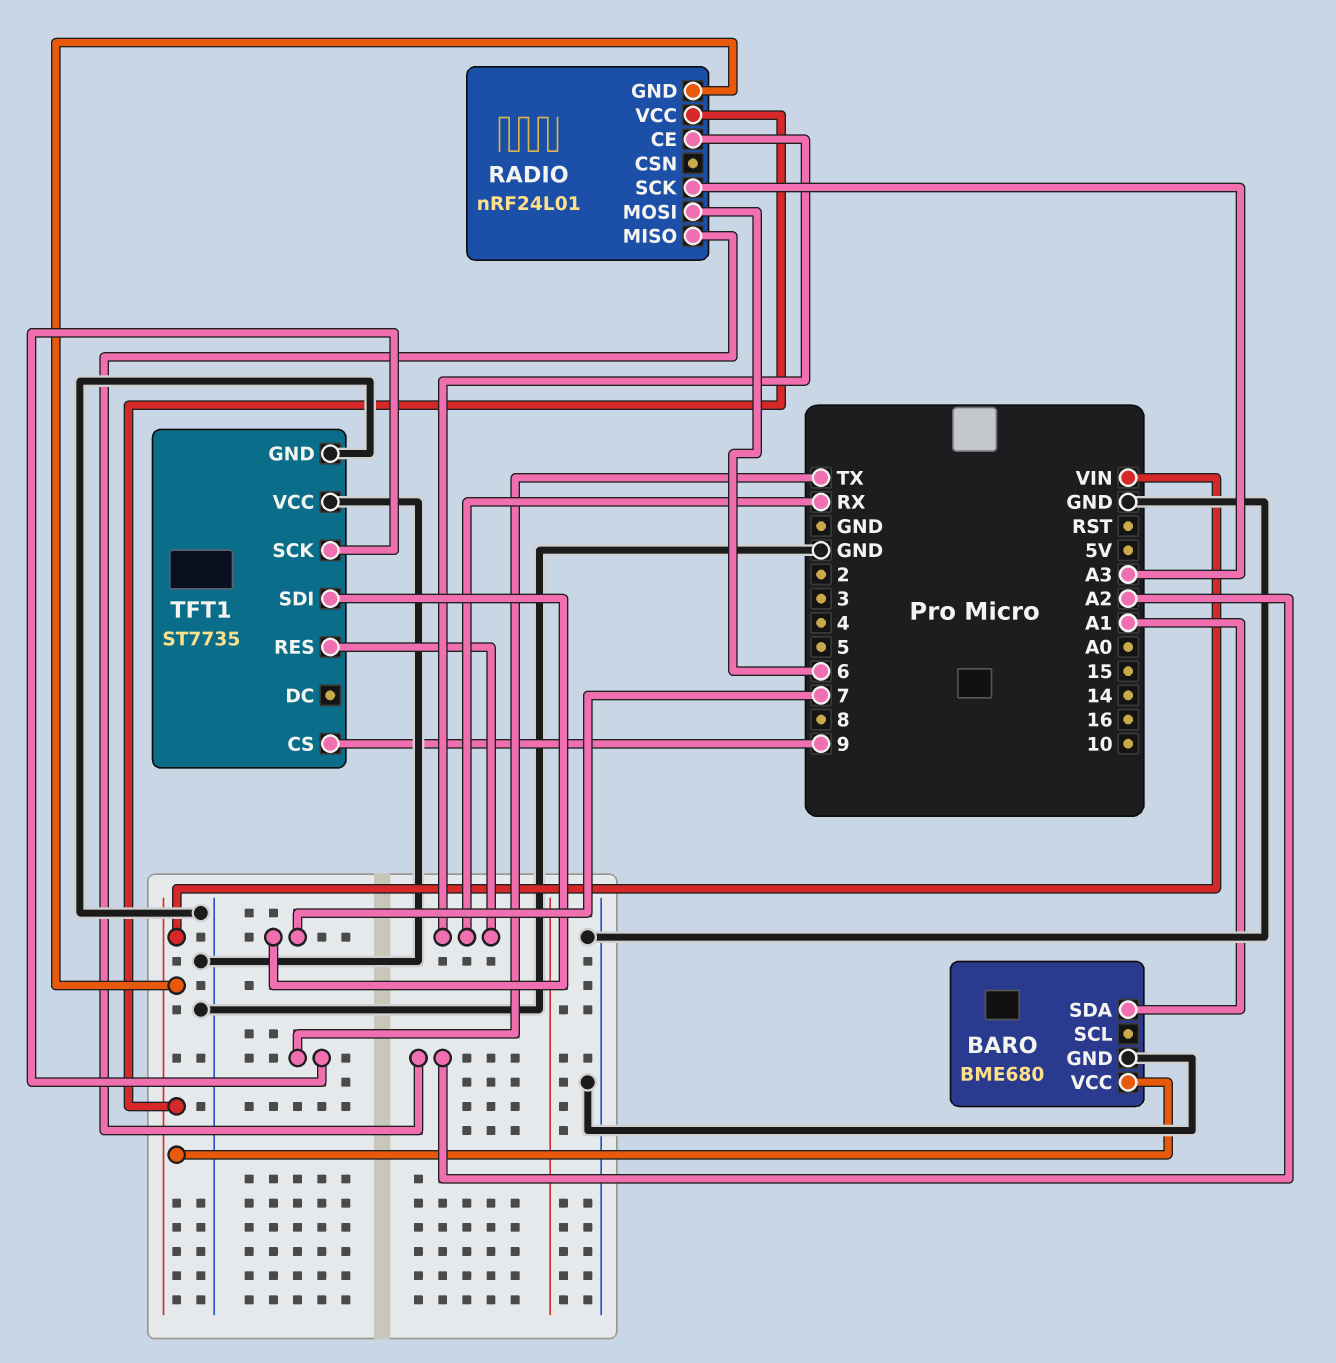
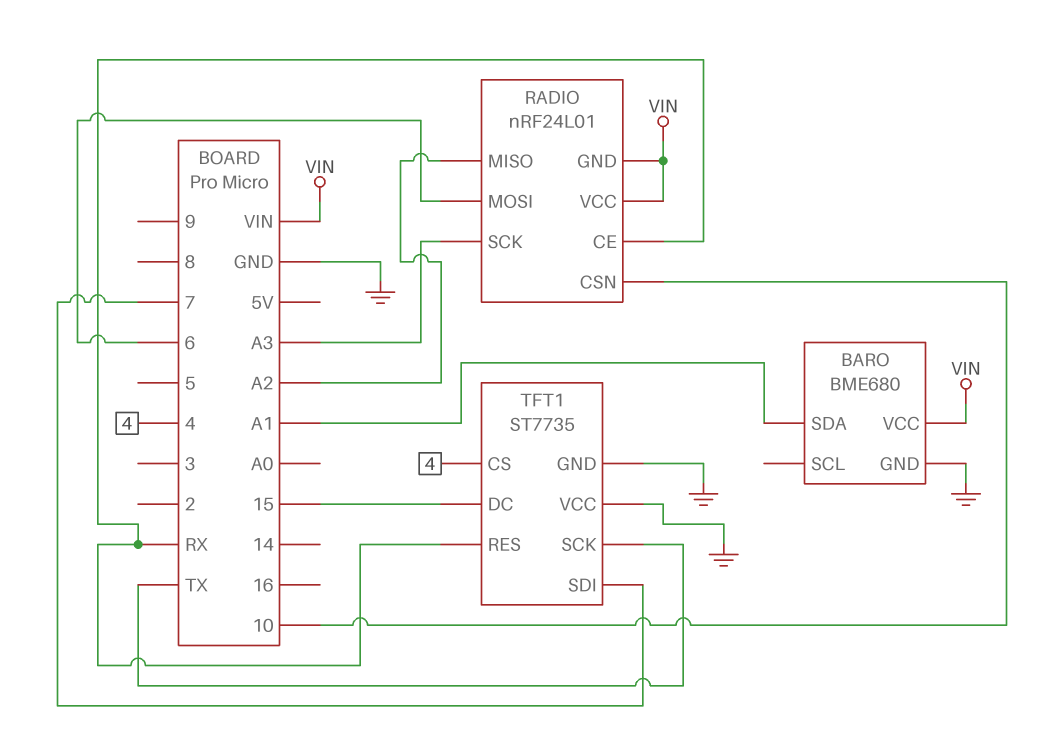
RADIO pin CSN: none -> 10
TFT1 pin CS: 9 -> 4
TFT1 pin DC: none -> 15

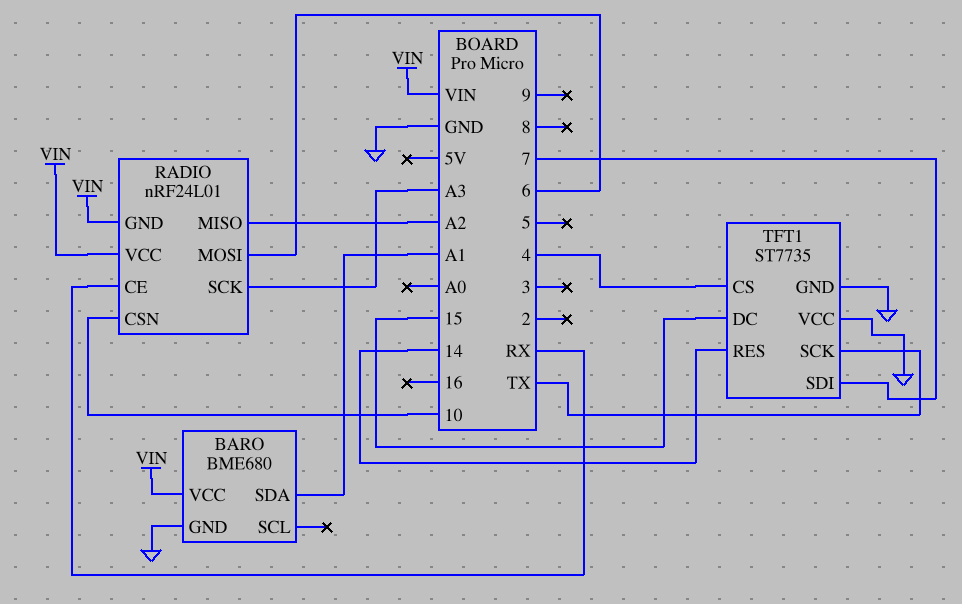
TFT1 pin RES: RX -> 14

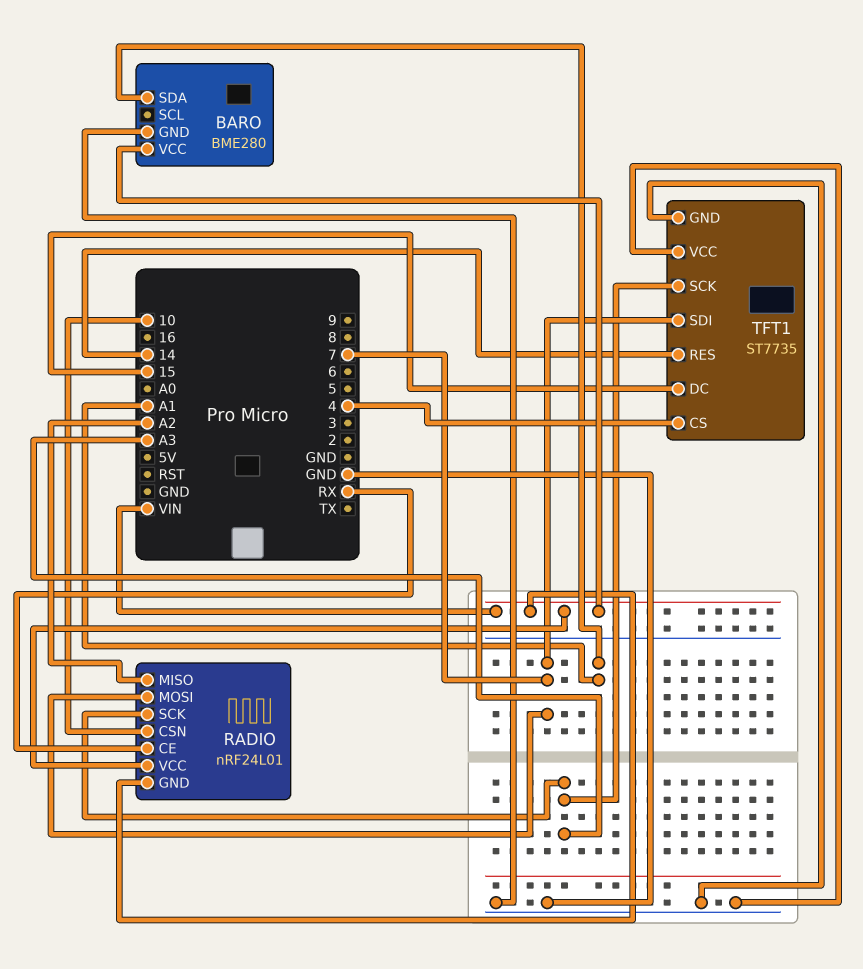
BARO: BME680 -> BME280
RADIO pin MOSI: 6 -> 7
TFT1 pin SCK: TX -> A3

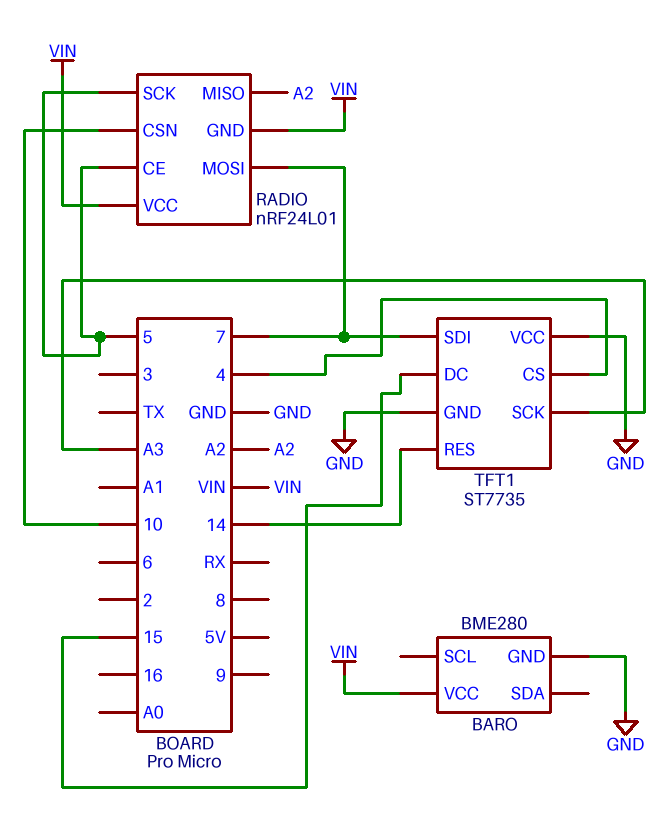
BARO pin SDA: A1 -> none
RADIO pin CE: RX -> 5
RADIO pin SCK: A3 -> 5

